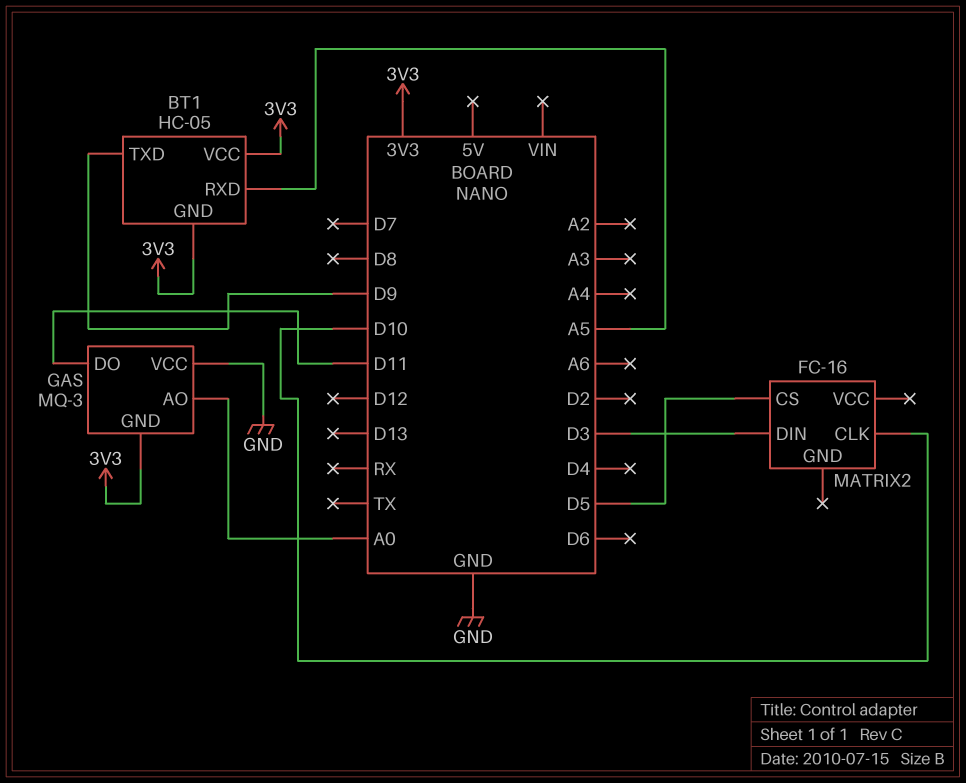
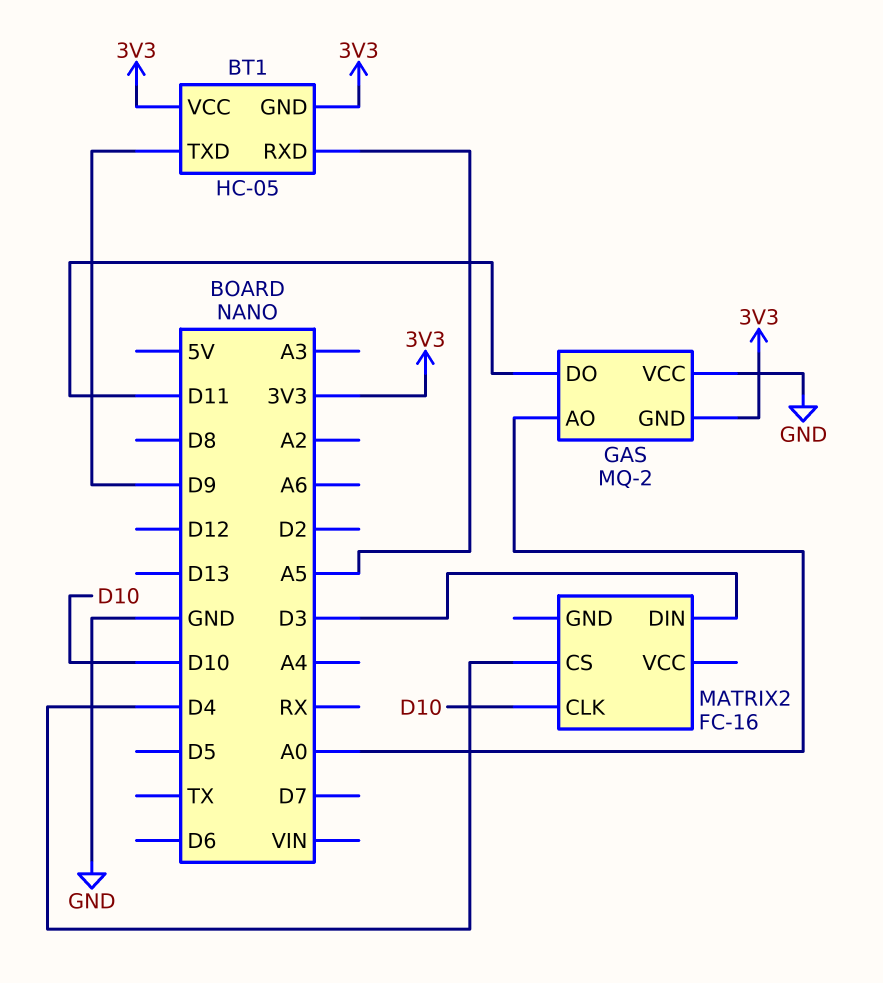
GAS: MQ-3 -> MQ-2
MATRIX2 pin CS: D5 -> D4

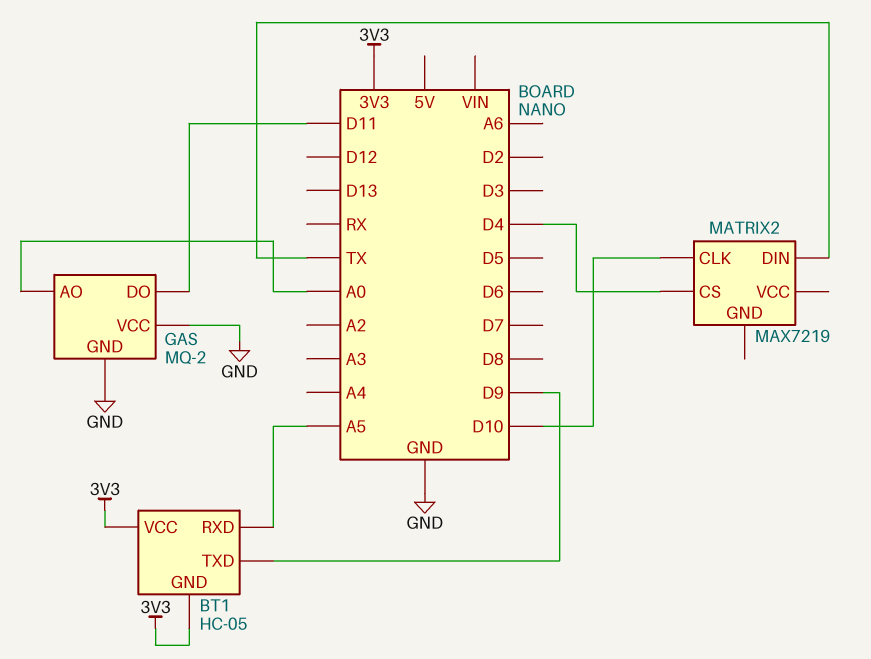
GAS pin GND: 3V3 -> GND
MATRIX2: FC-16 -> MAX7219
MATRIX2 pin DIN: D3 -> TX

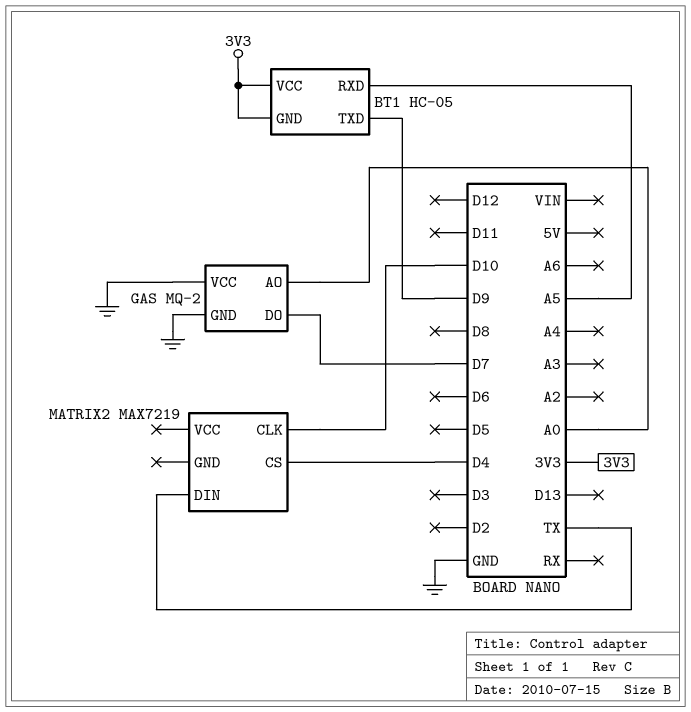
GAS pin DO: D11 -> D7

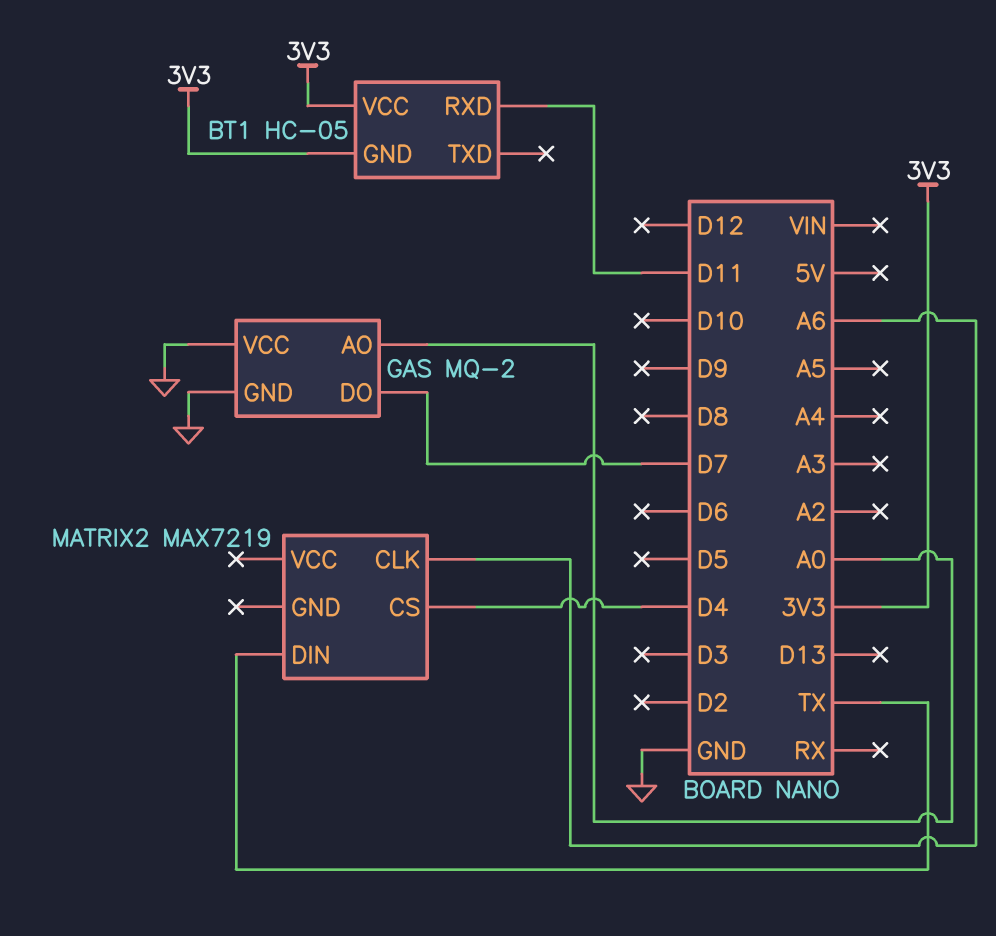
BT1 pin RXD: A5 -> D11
BT1 pin TXD: D9 -> none
MATRIX2 pin CLK: D10 -> A6

